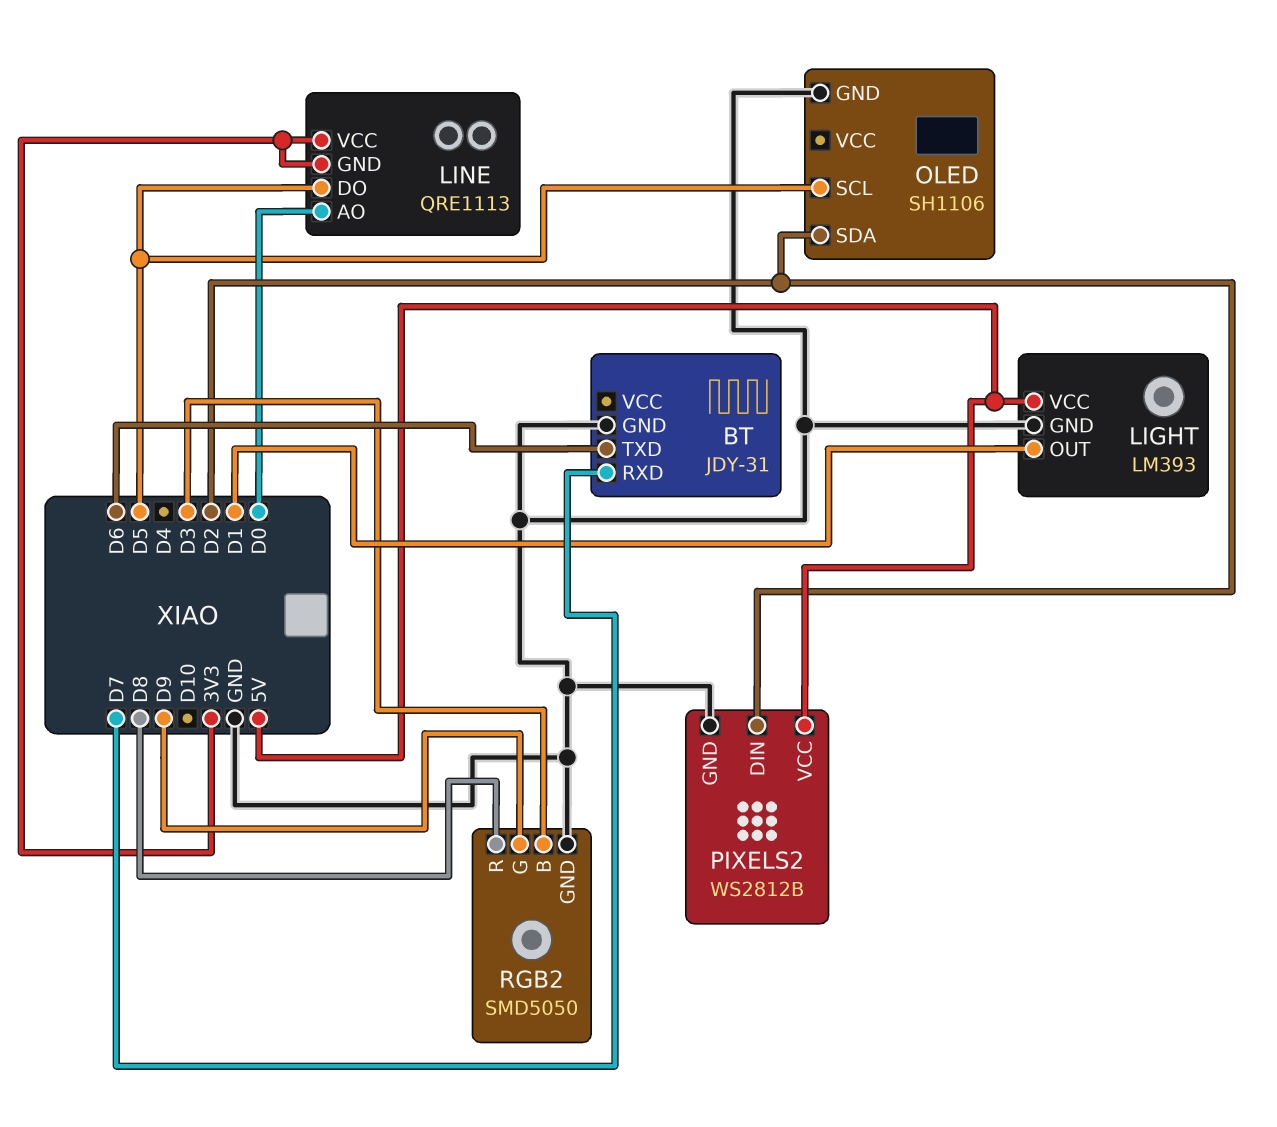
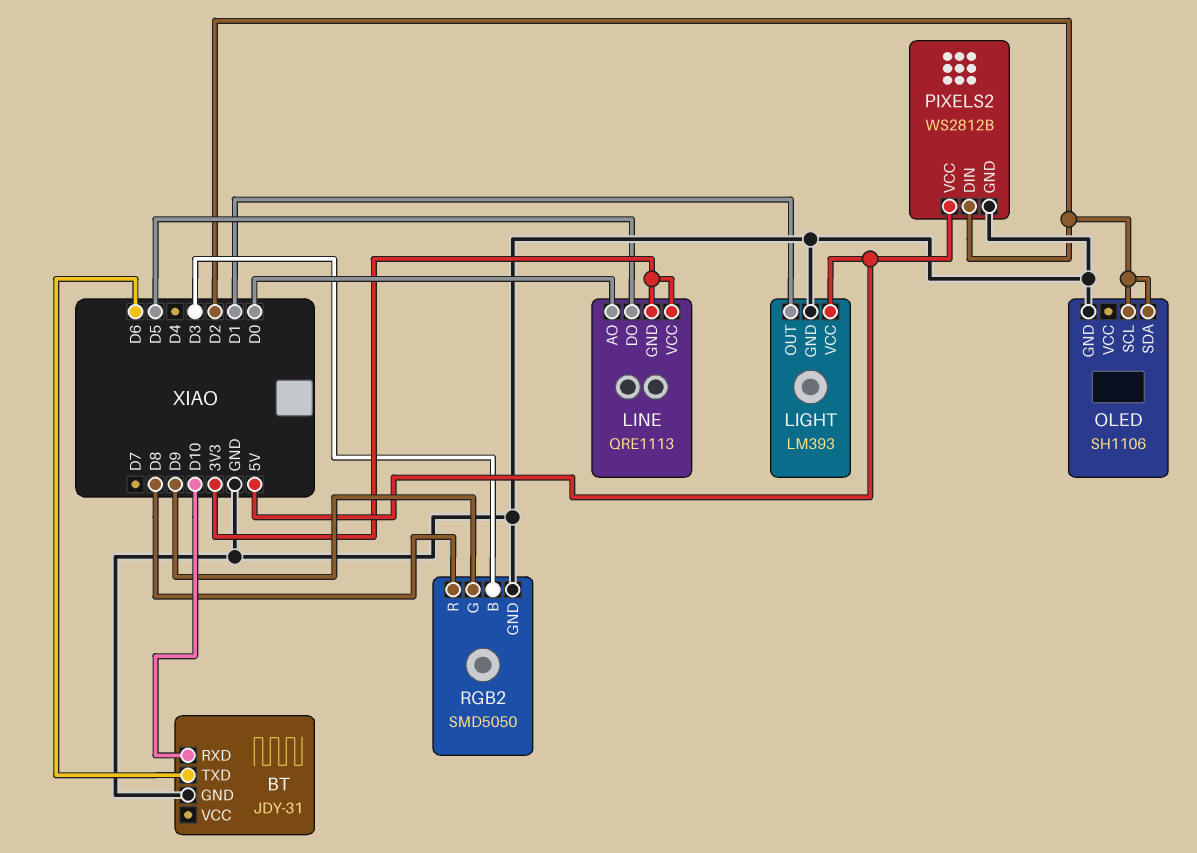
BT pin RXD: D7 -> D10
OLED pin SCL: D5 -> D2

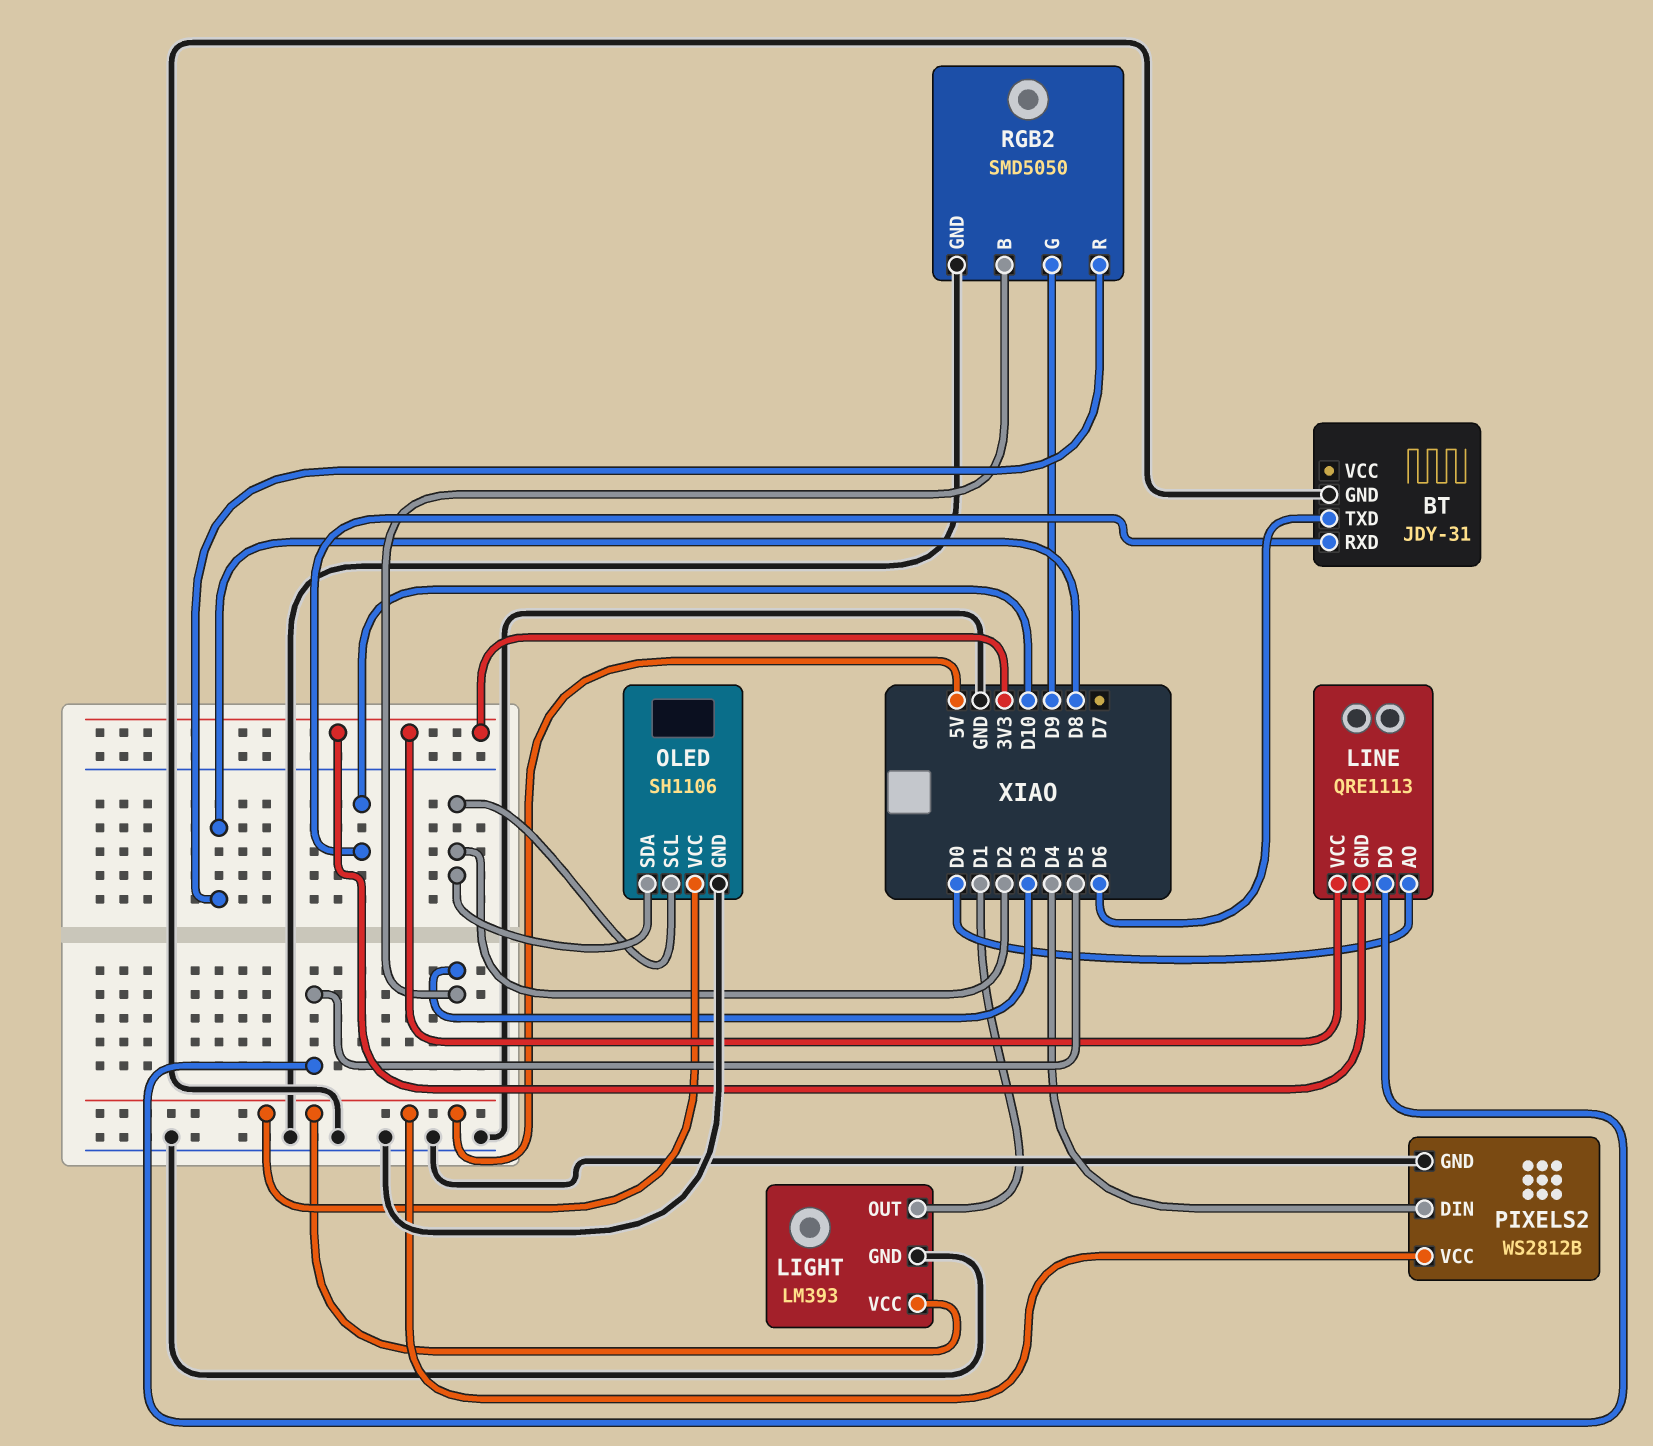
OLED pin VCC: none -> 5V
PIXELS2 pin DIN: D2 -> D4

